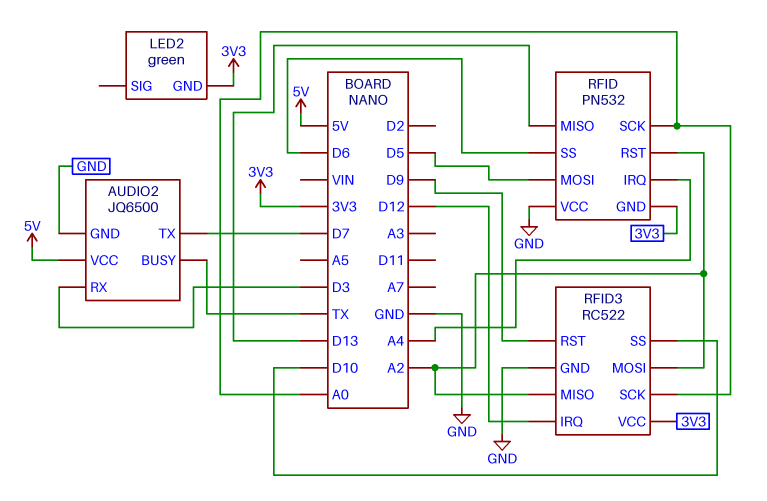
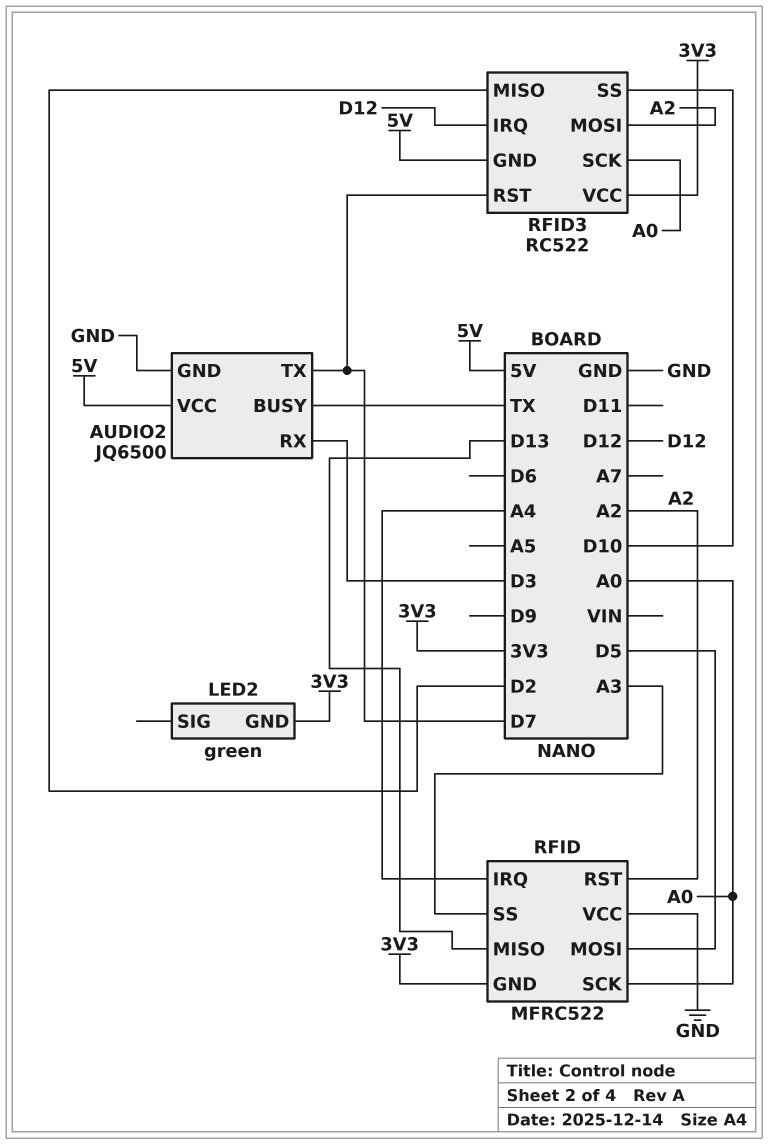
RFID: PN532 -> MFRC522
RFID pin SS: D6 -> A3
RFID3 pin GND: GND -> 5V
RFID3 pin MISO: A2 -> D2
RFID3 pin RST: D9 -> D7

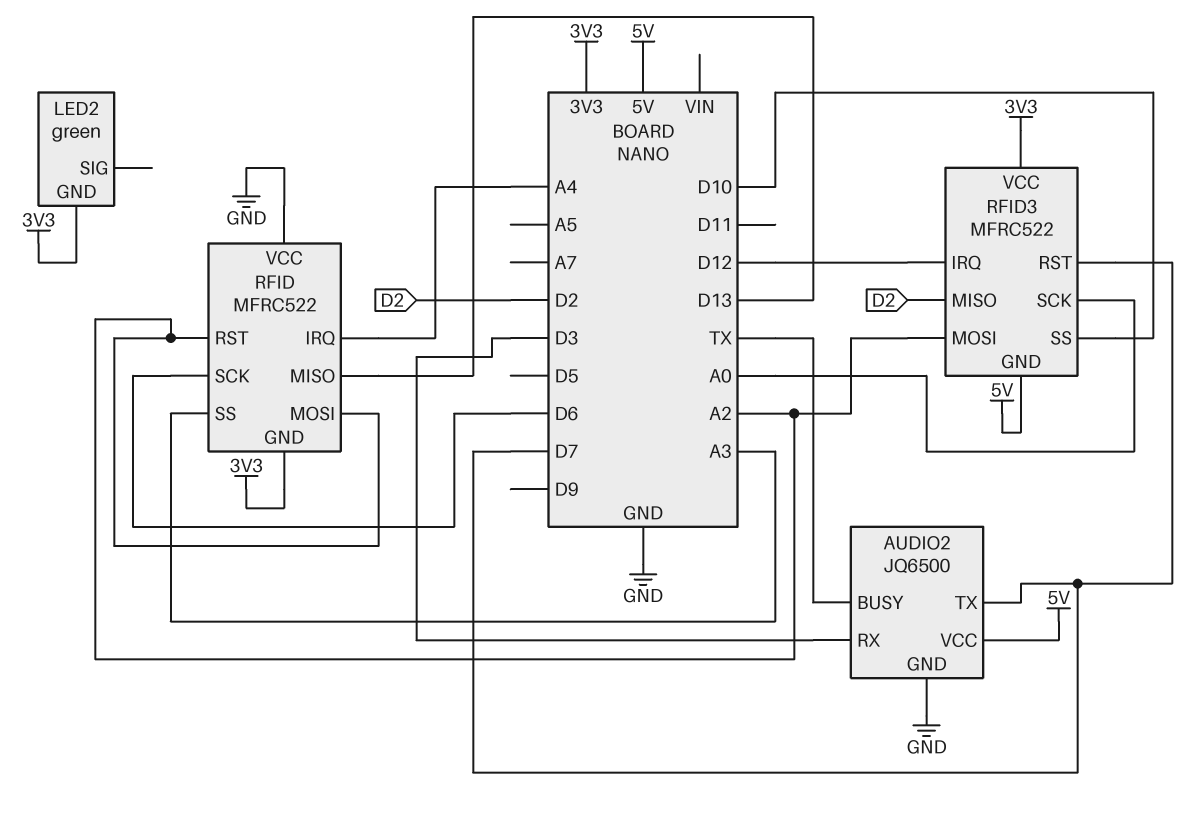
RFID pin MOSI: D5 -> A2
RFID pin SCK: A0 -> D6
RFID3: RC522 -> MFRC522

